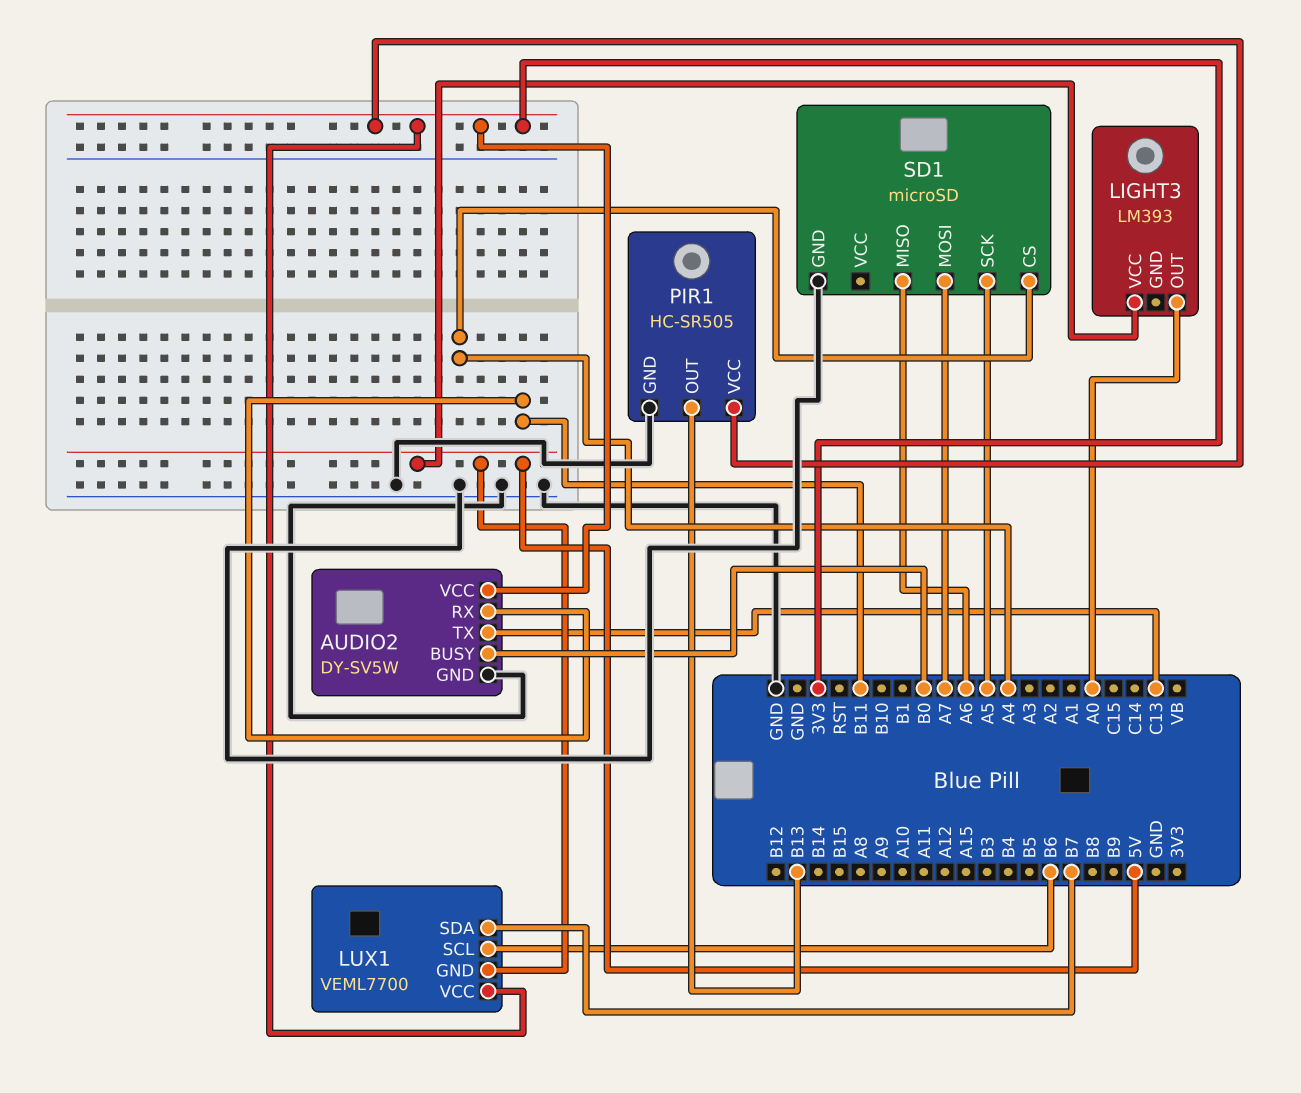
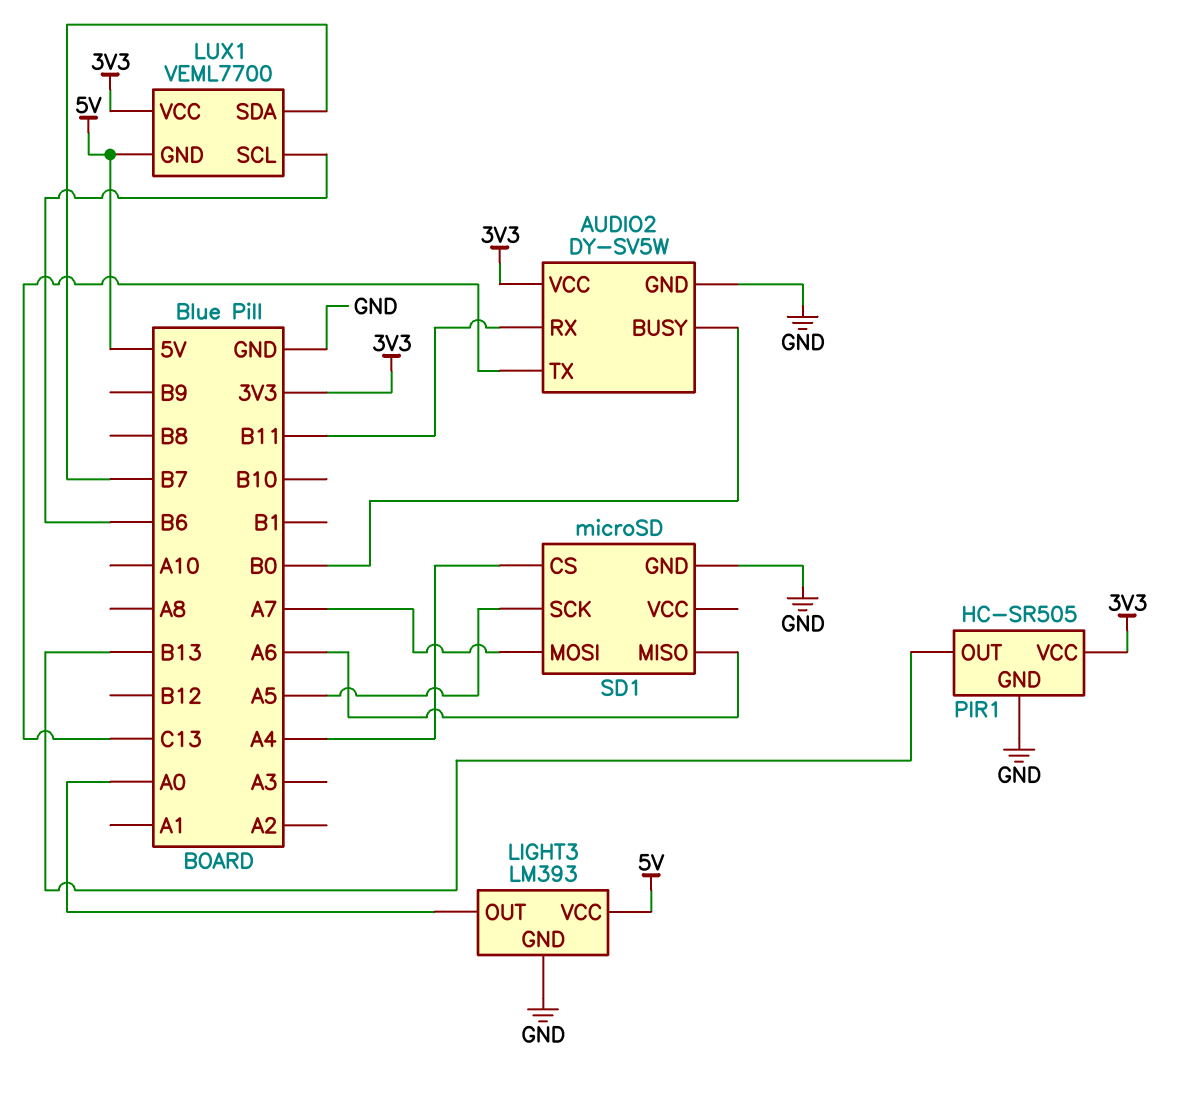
LIGHT3 pin GND: none -> GND

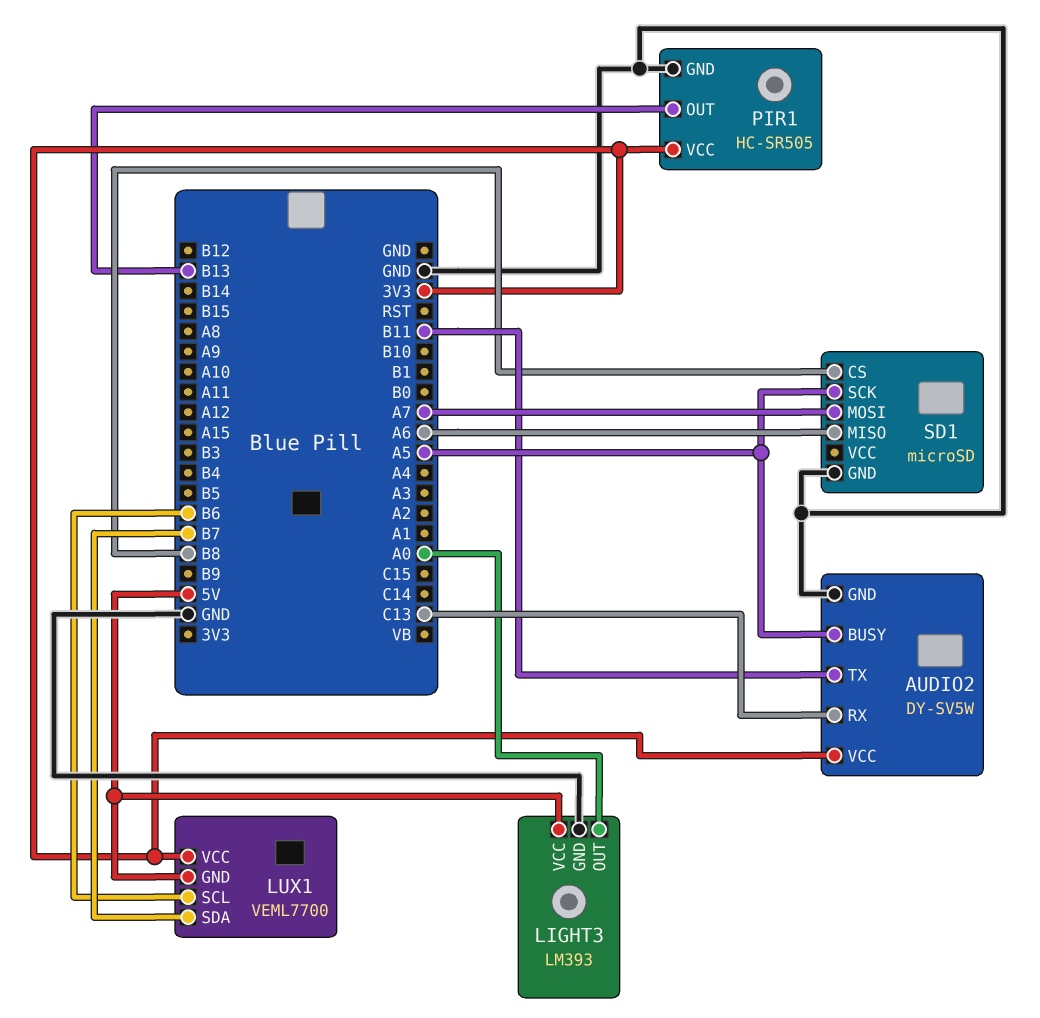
AUDIO2 pin BUSY: B0 -> A5
AUDIO2 pin RX: B11 -> C13
AUDIO2 pin TX: C13 -> B11
SD1 pin CS: A4 -> B8

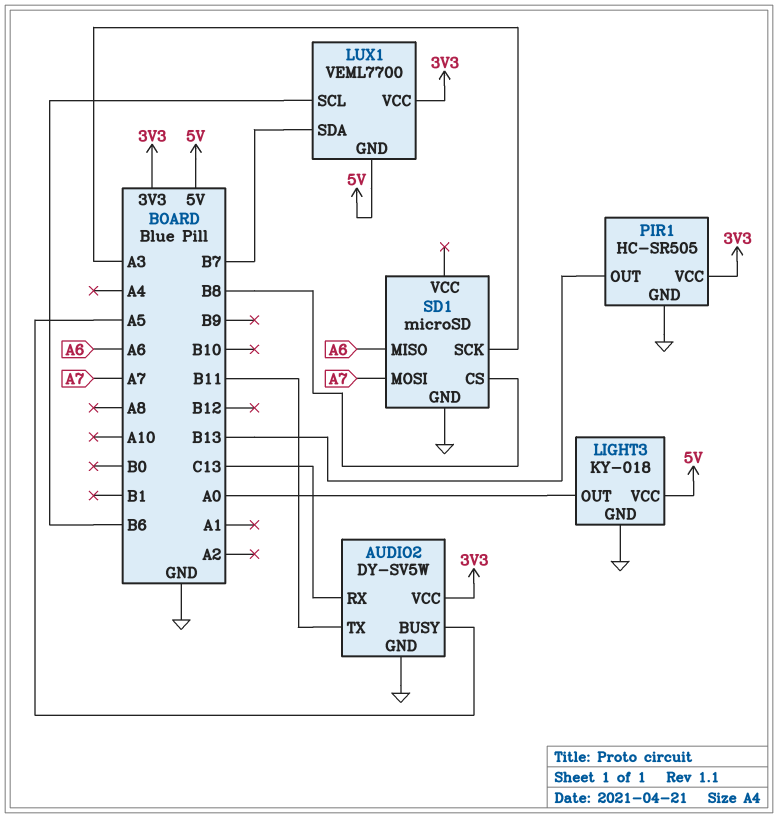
LIGHT3: LM393 -> KY-018
SD1 pin SCK: A5 -> A3

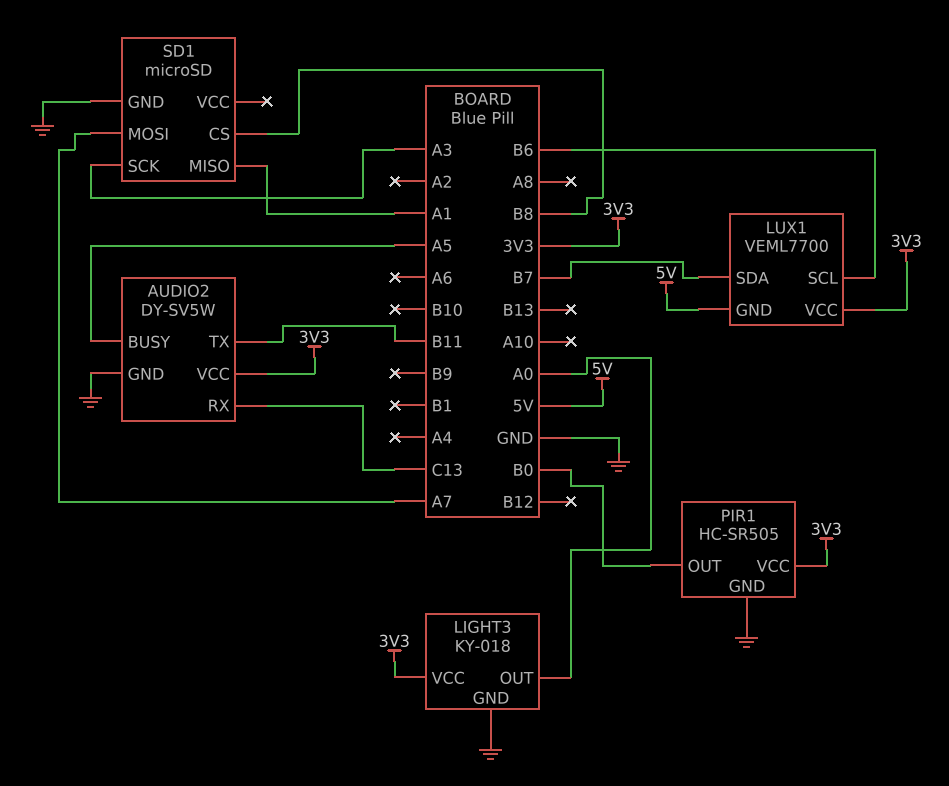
LIGHT3 pin VCC: 5V -> 3V3
PIR1 pin OUT: B13 -> B0
SD1 pin MISO: A6 -> A1

